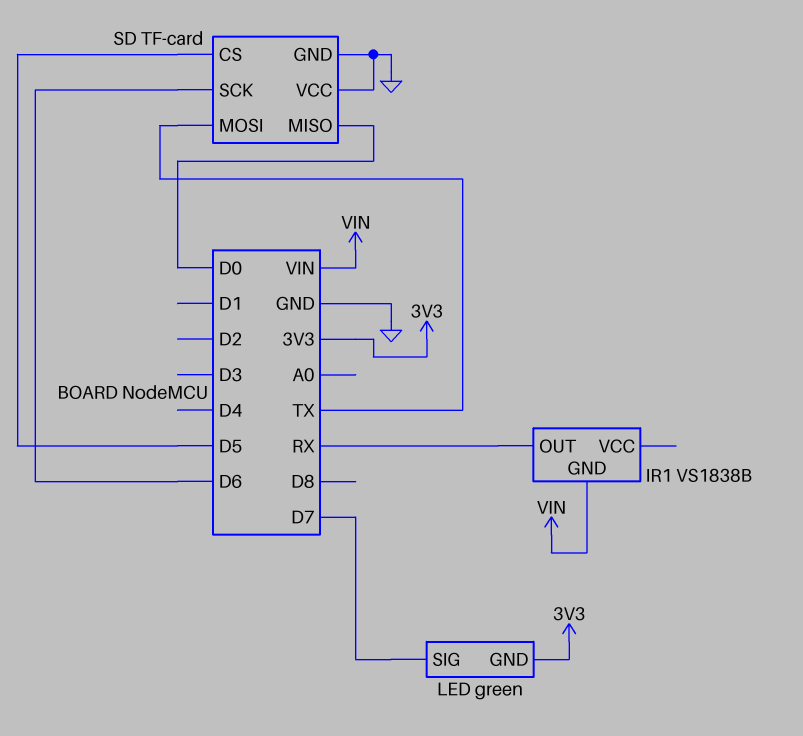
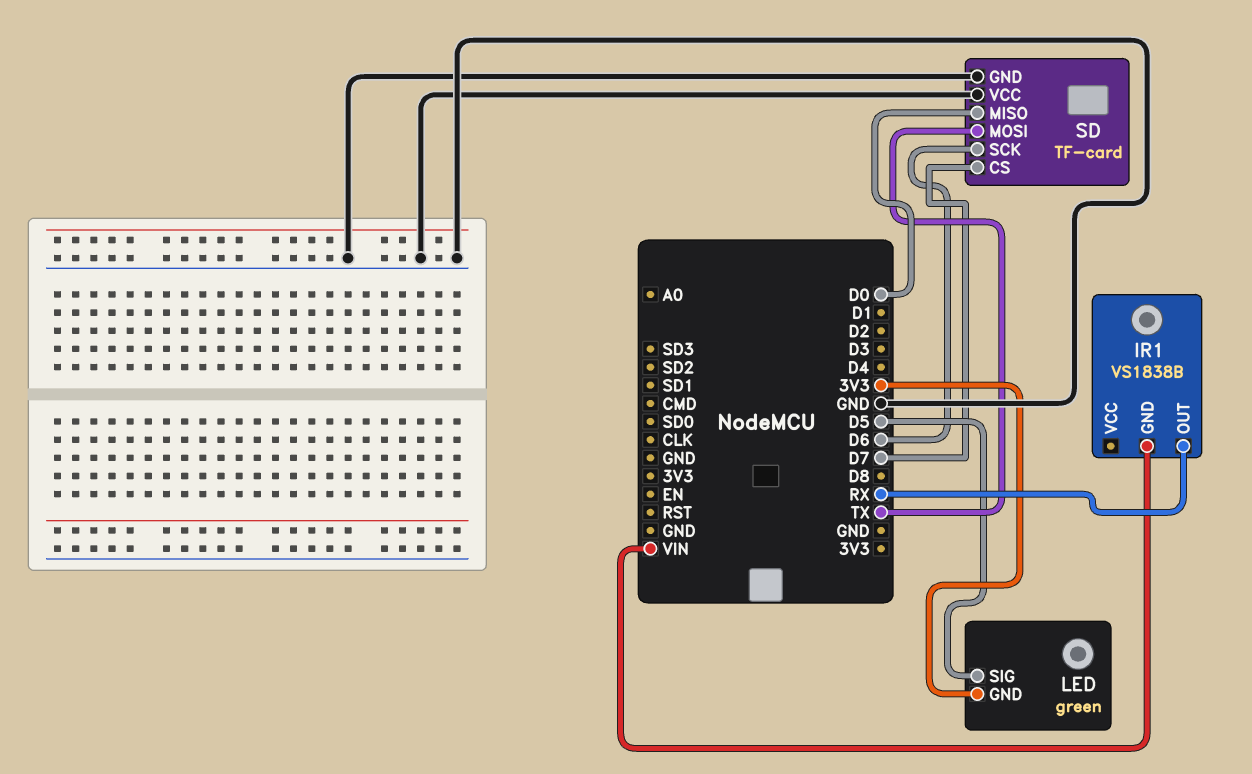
LED pin SIG: D7 -> D5
SD pin CS: D5 -> D7

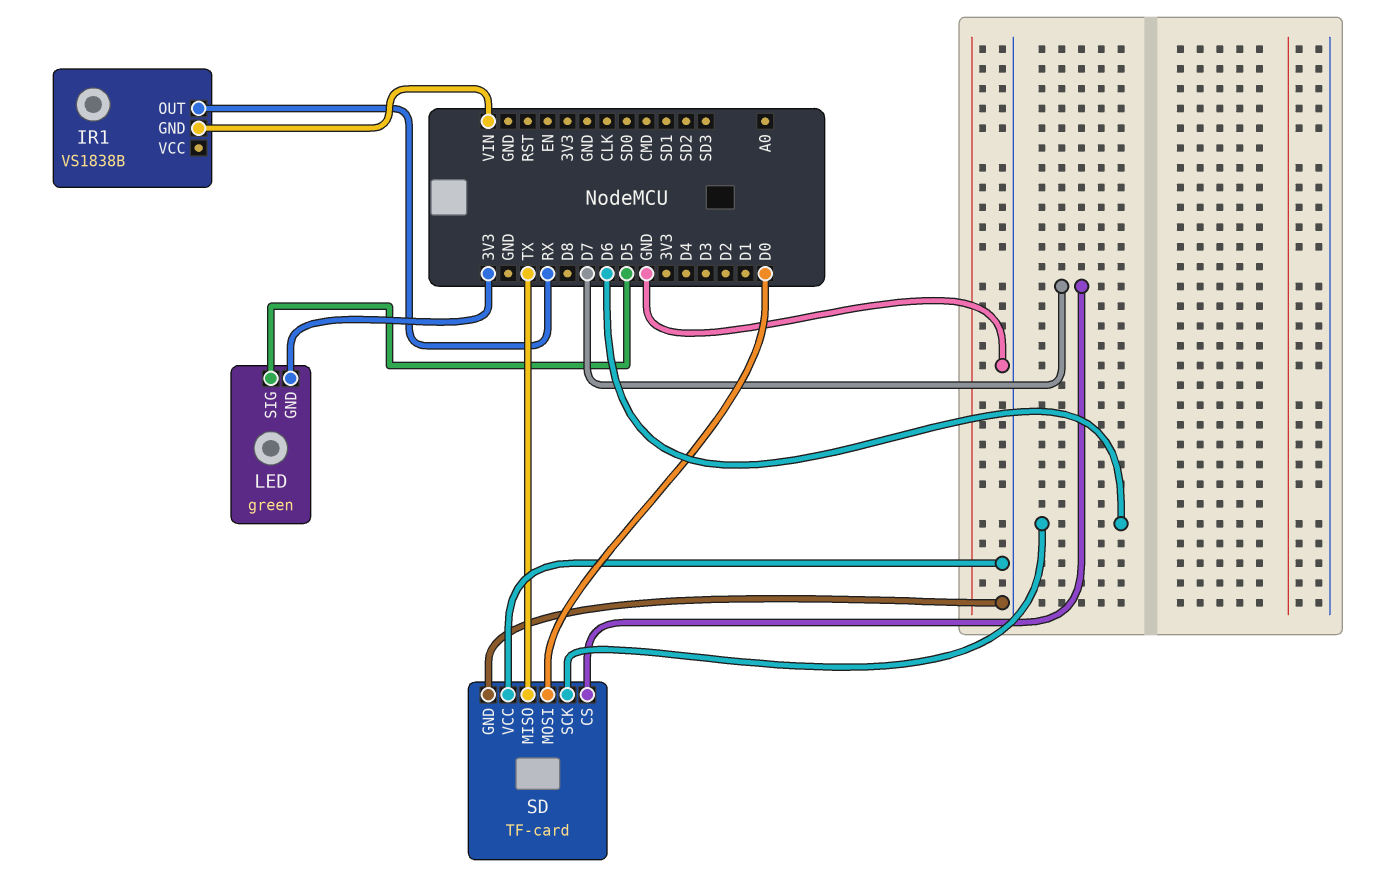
SD pin MISO: D0 -> TX
SD pin MOSI: TX -> D0

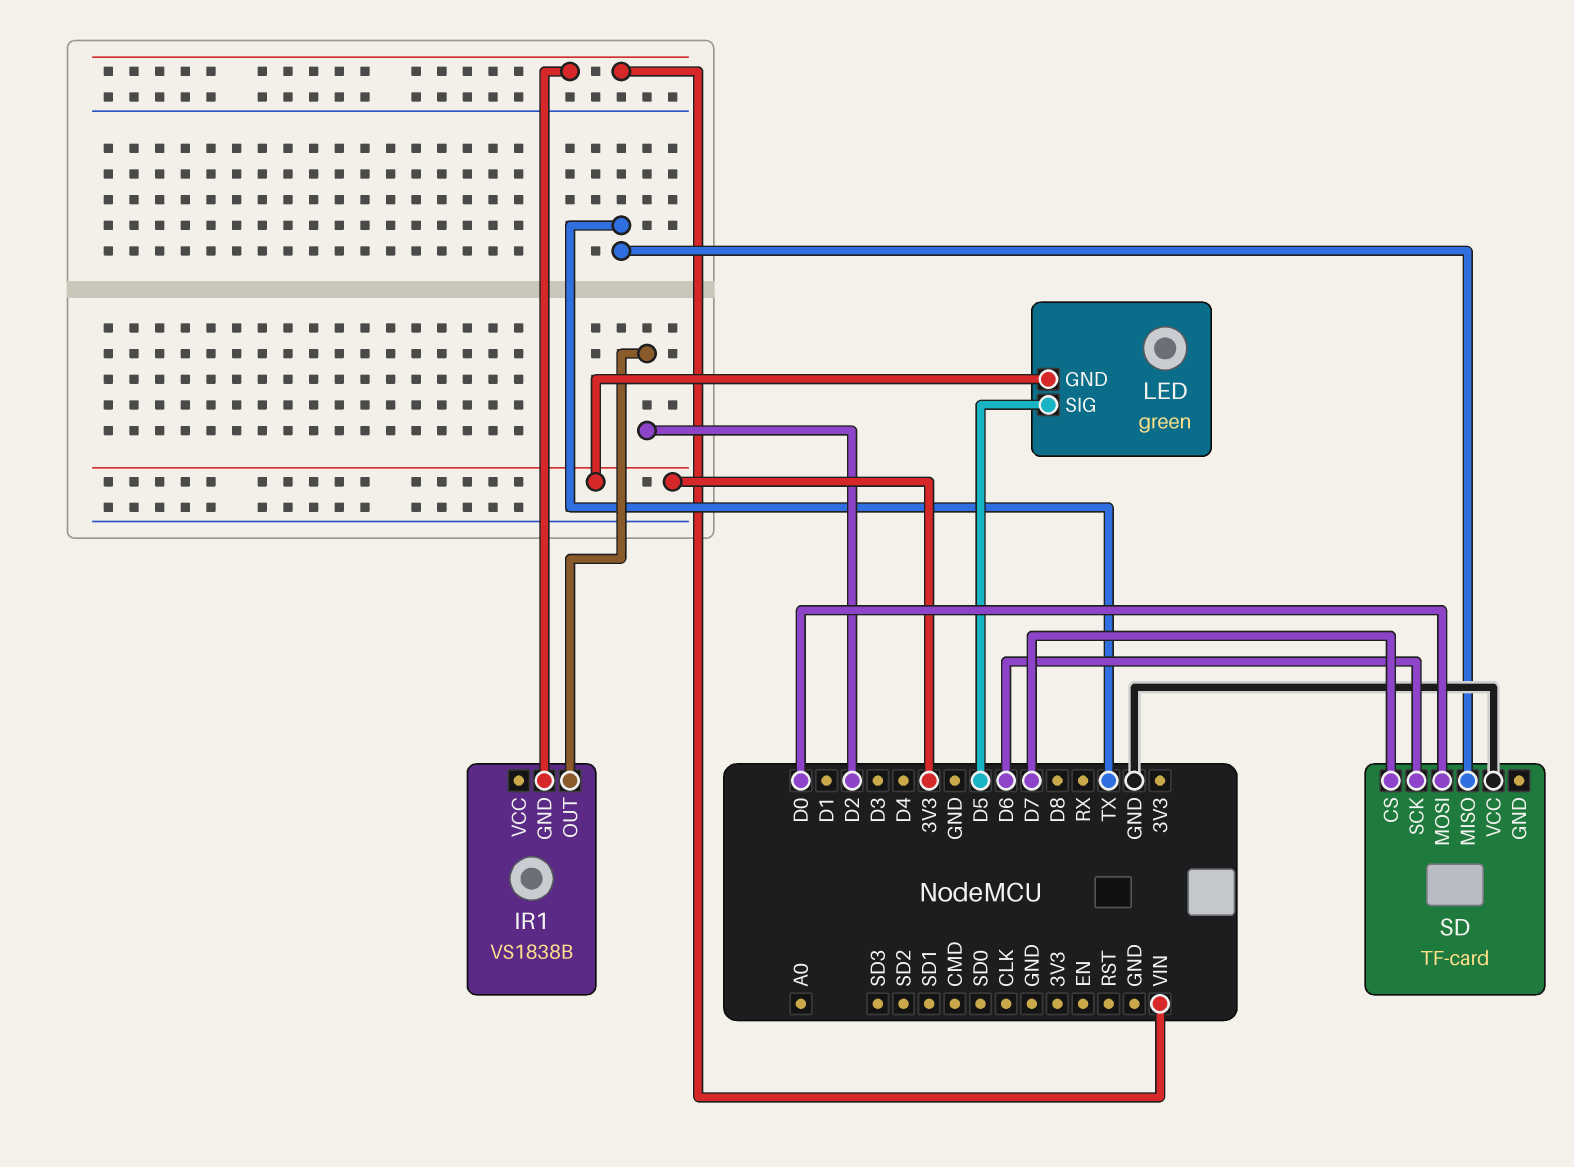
IR1 pin OUT: RX -> D2
SD pin GND: GND -> none

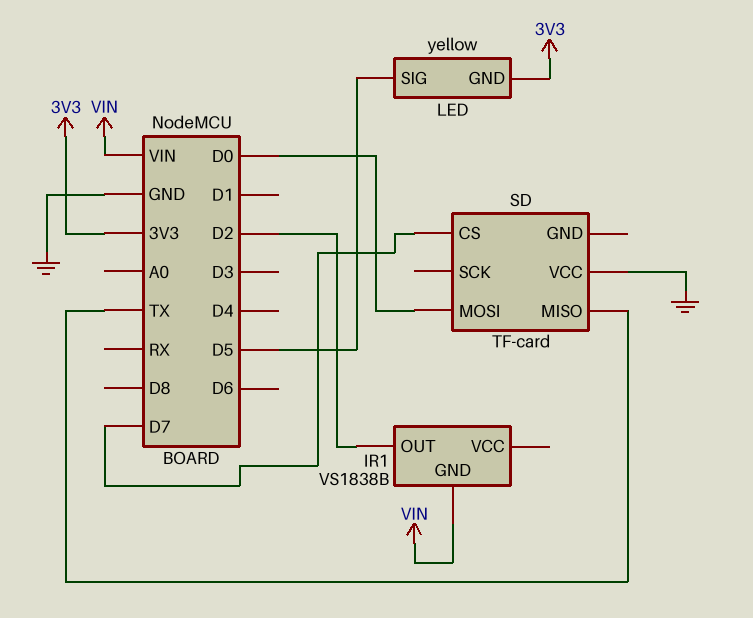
LED: green -> yellow
SD pin SCK: D6 -> none

